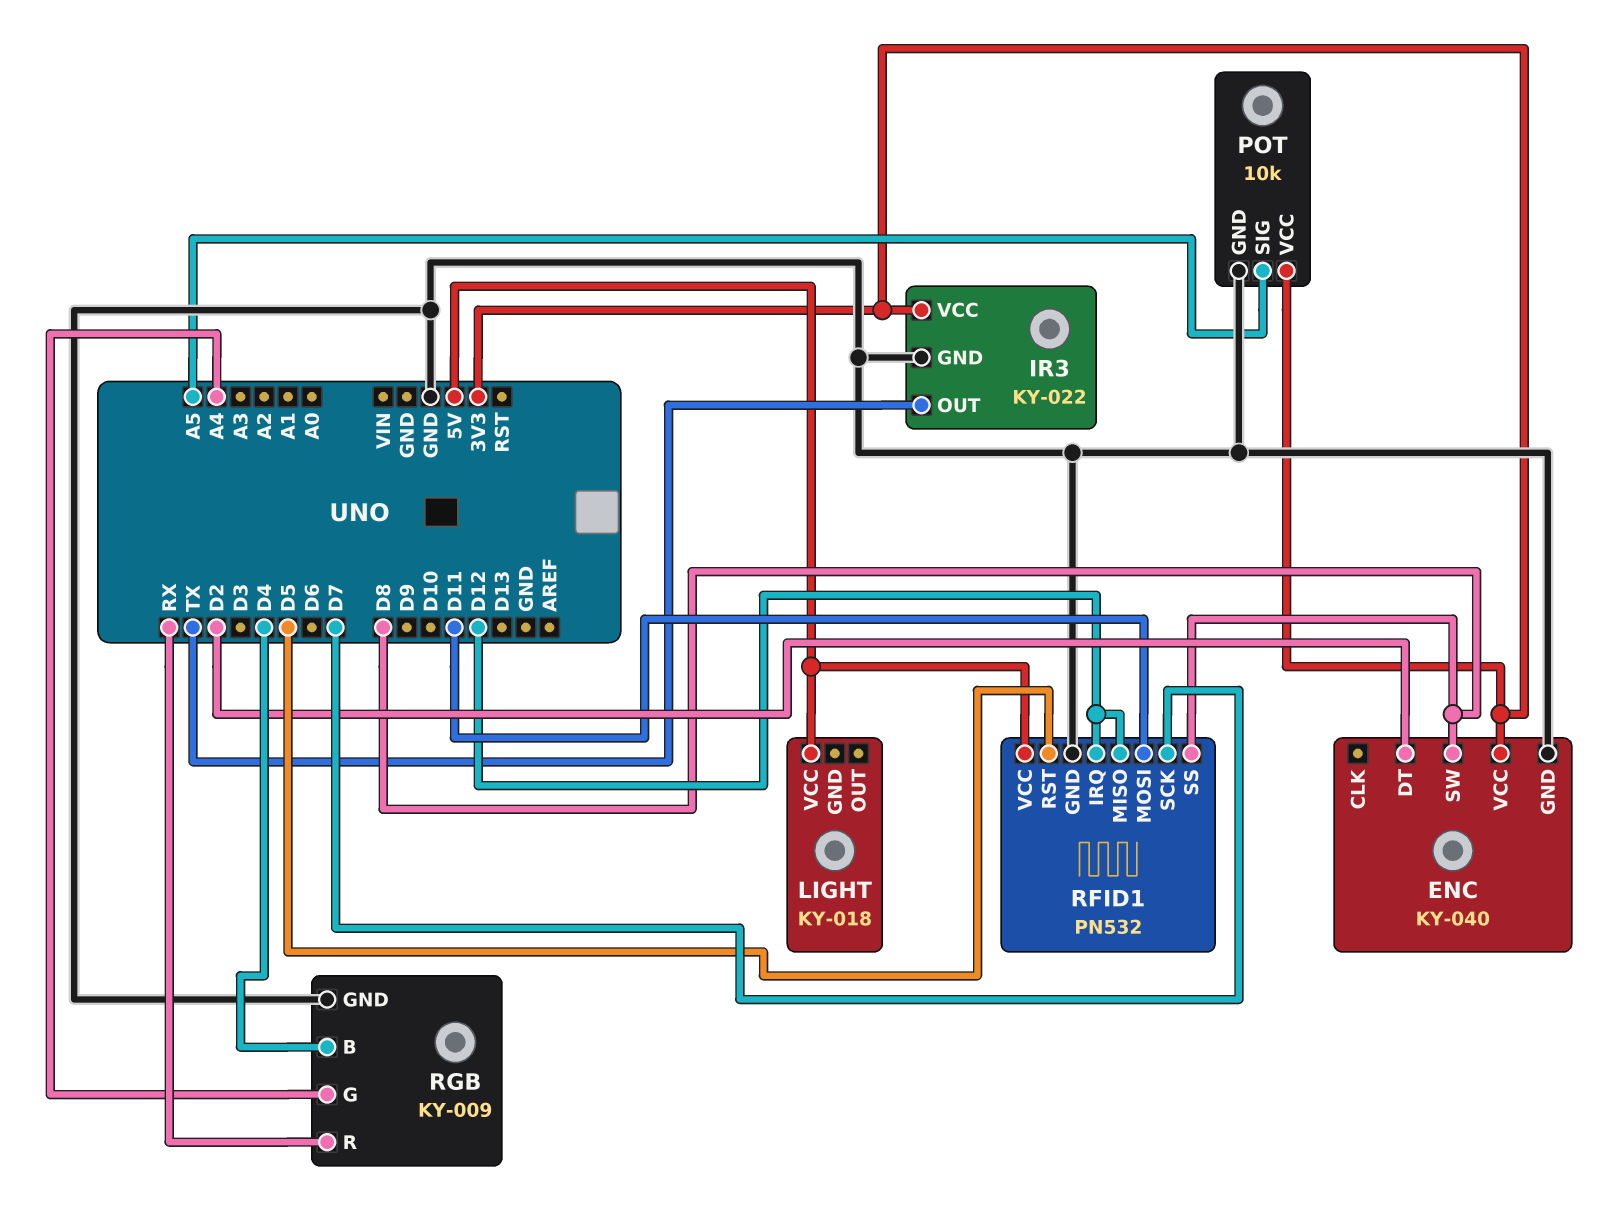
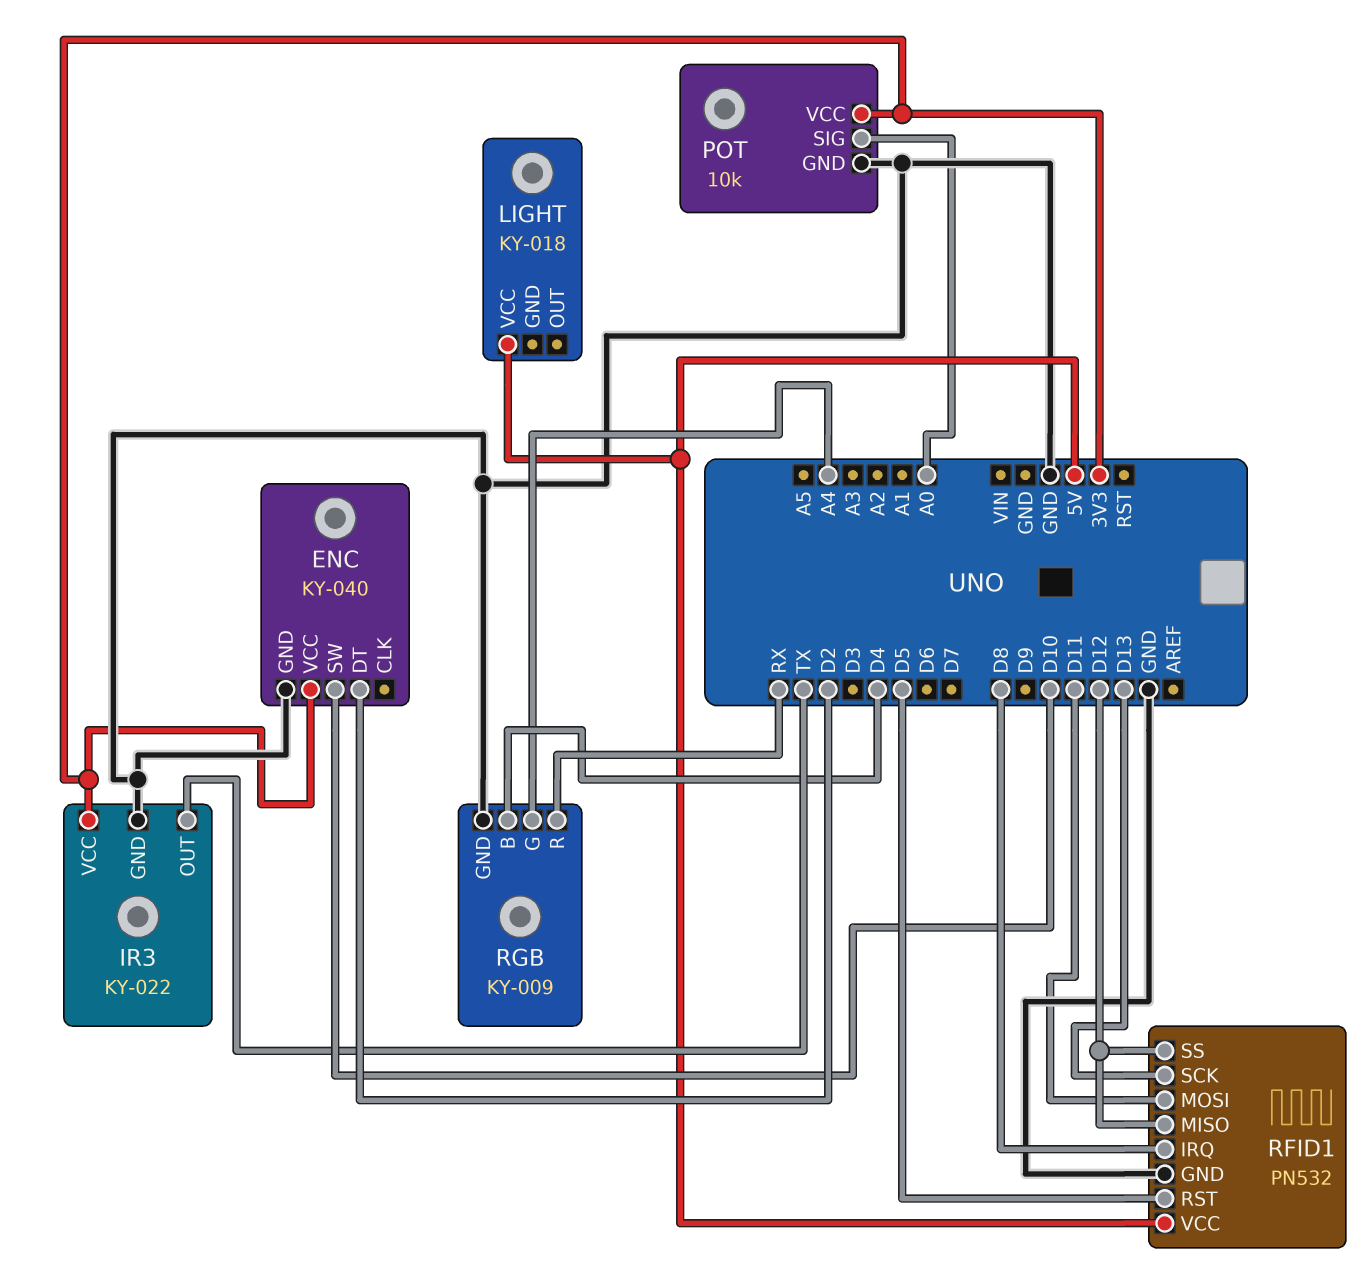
ENC pin SW: D8 -> D10
POT pin SIG: A5 -> A0
RFID1 pin IRQ: D12 -> D8
RFID1 pin SCK: D7 -> D13
RFID1 pin SS: D8 -> D12

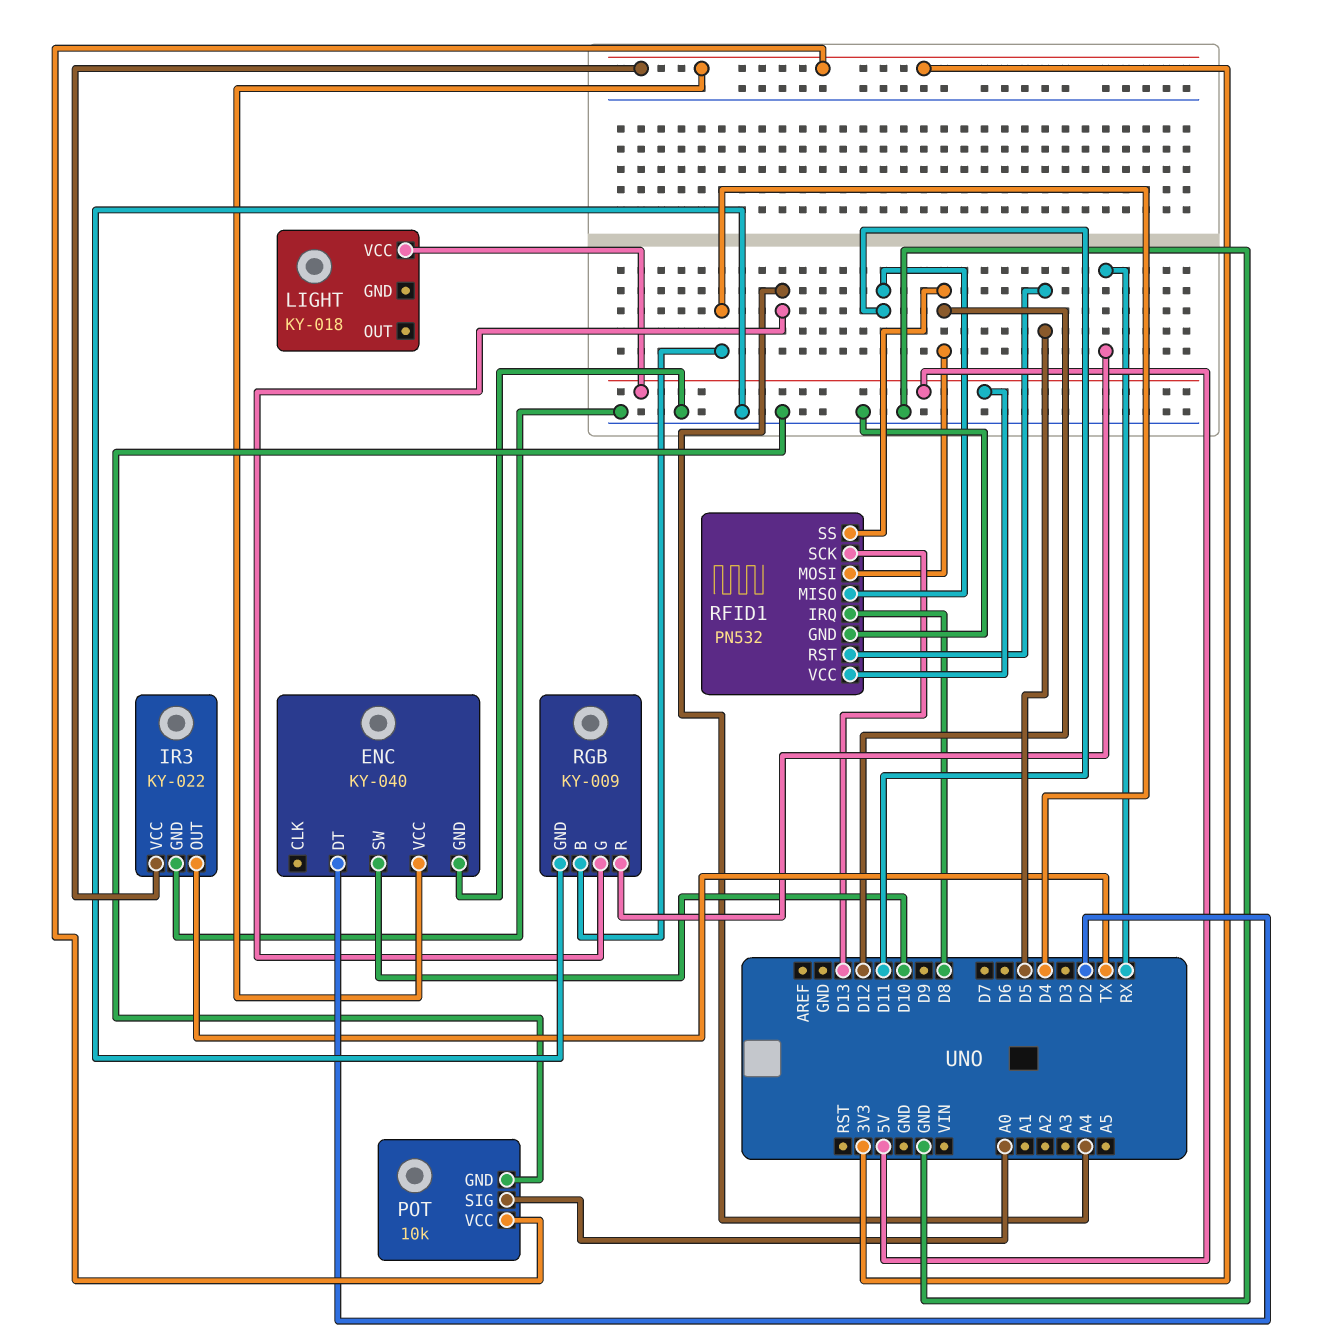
RFID1 pin MISO: D12 -> D11
RFID1 pin MOSI: D11 -> D12

